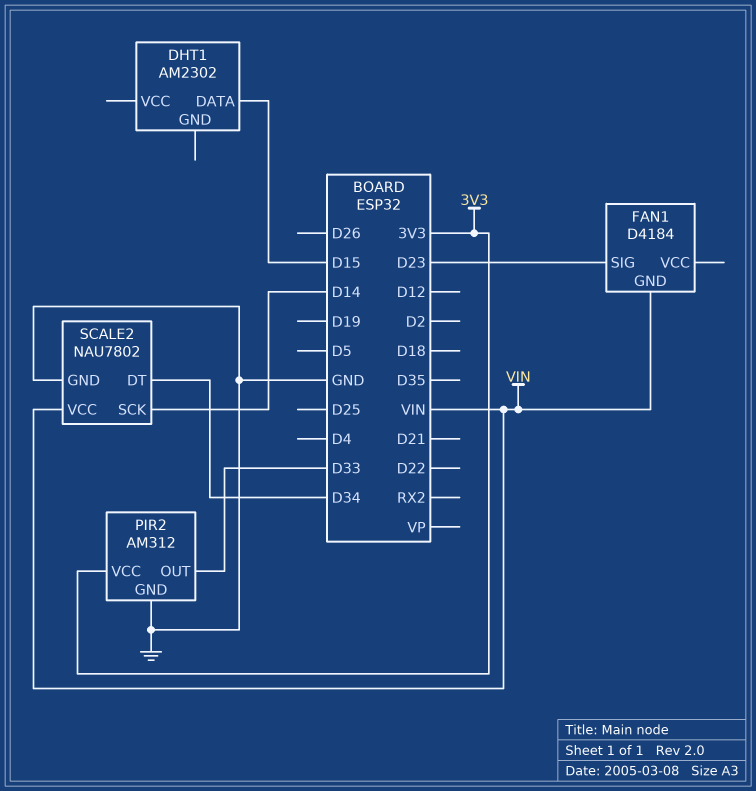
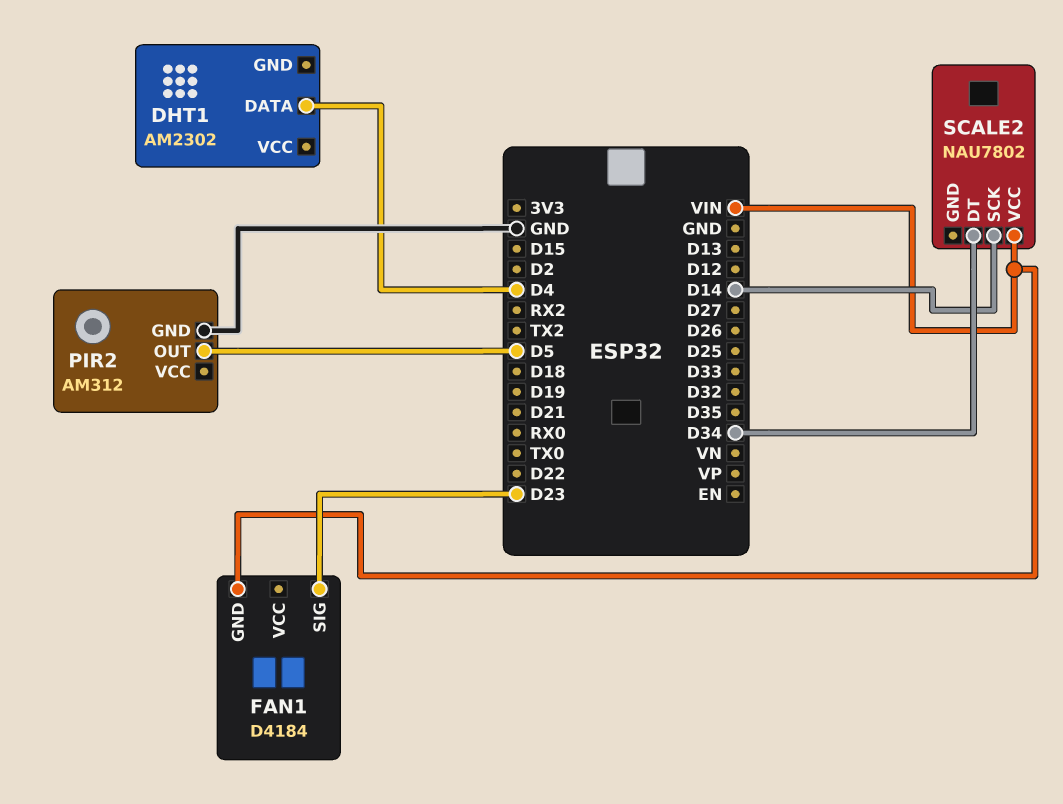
DHT1 pin DATA: D15 -> D4
PIR2 pin OUT: D33 -> D5
PIR2 pin VCC: 3V3 -> none
SCALE2 pin GND: GND -> none

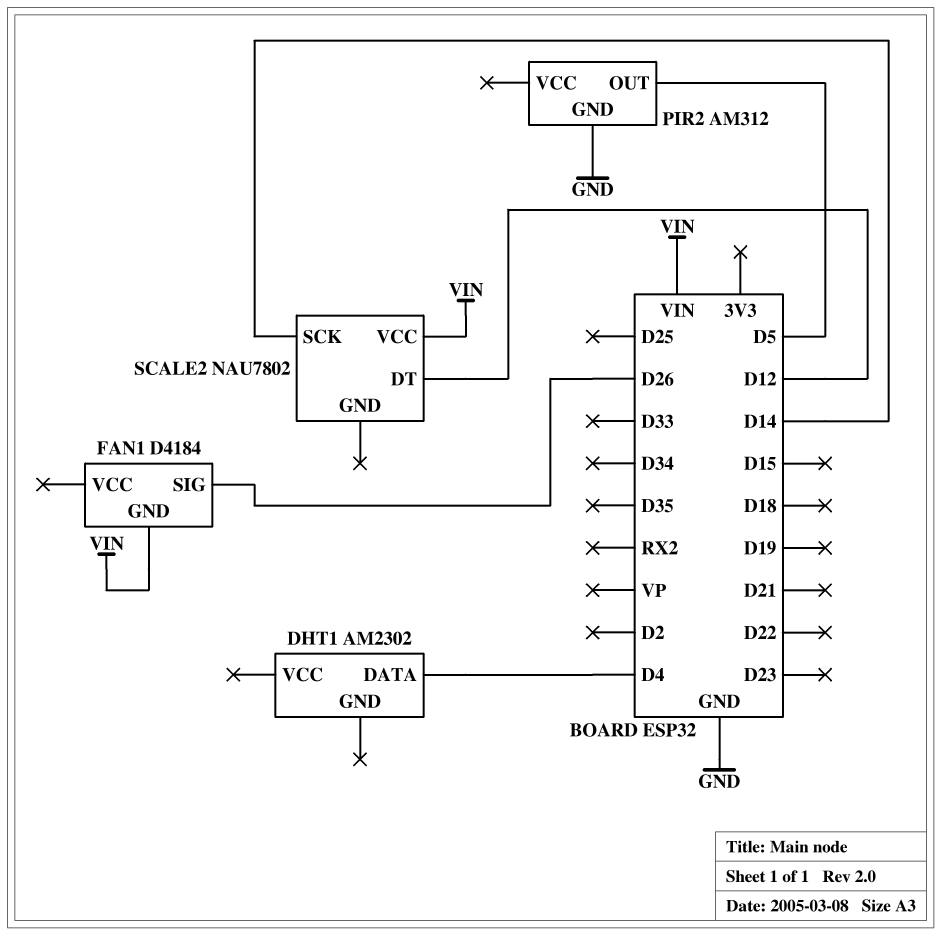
FAN1 pin SIG: D23 -> D26
SCALE2 pin DT: D34 -> D12

